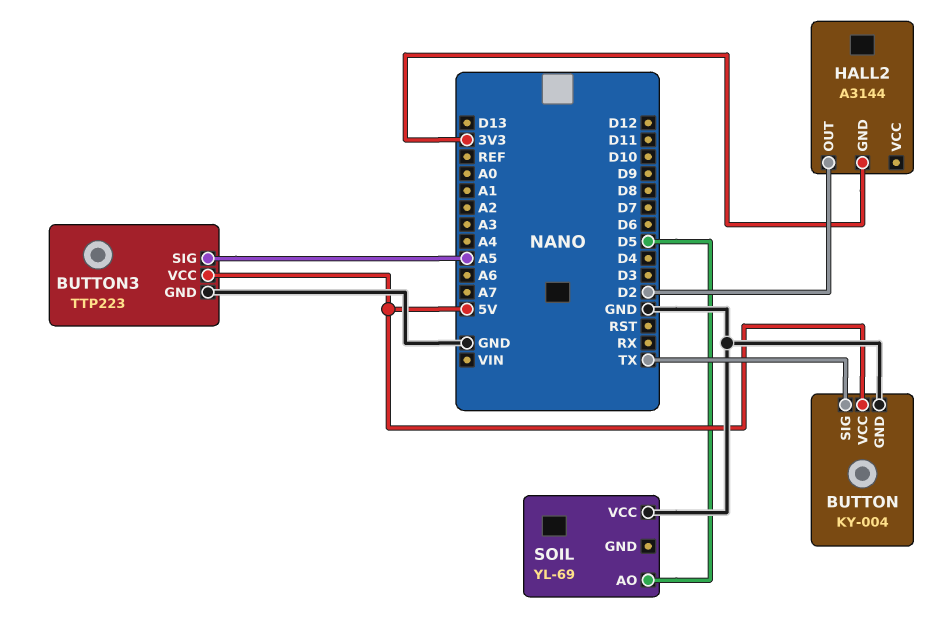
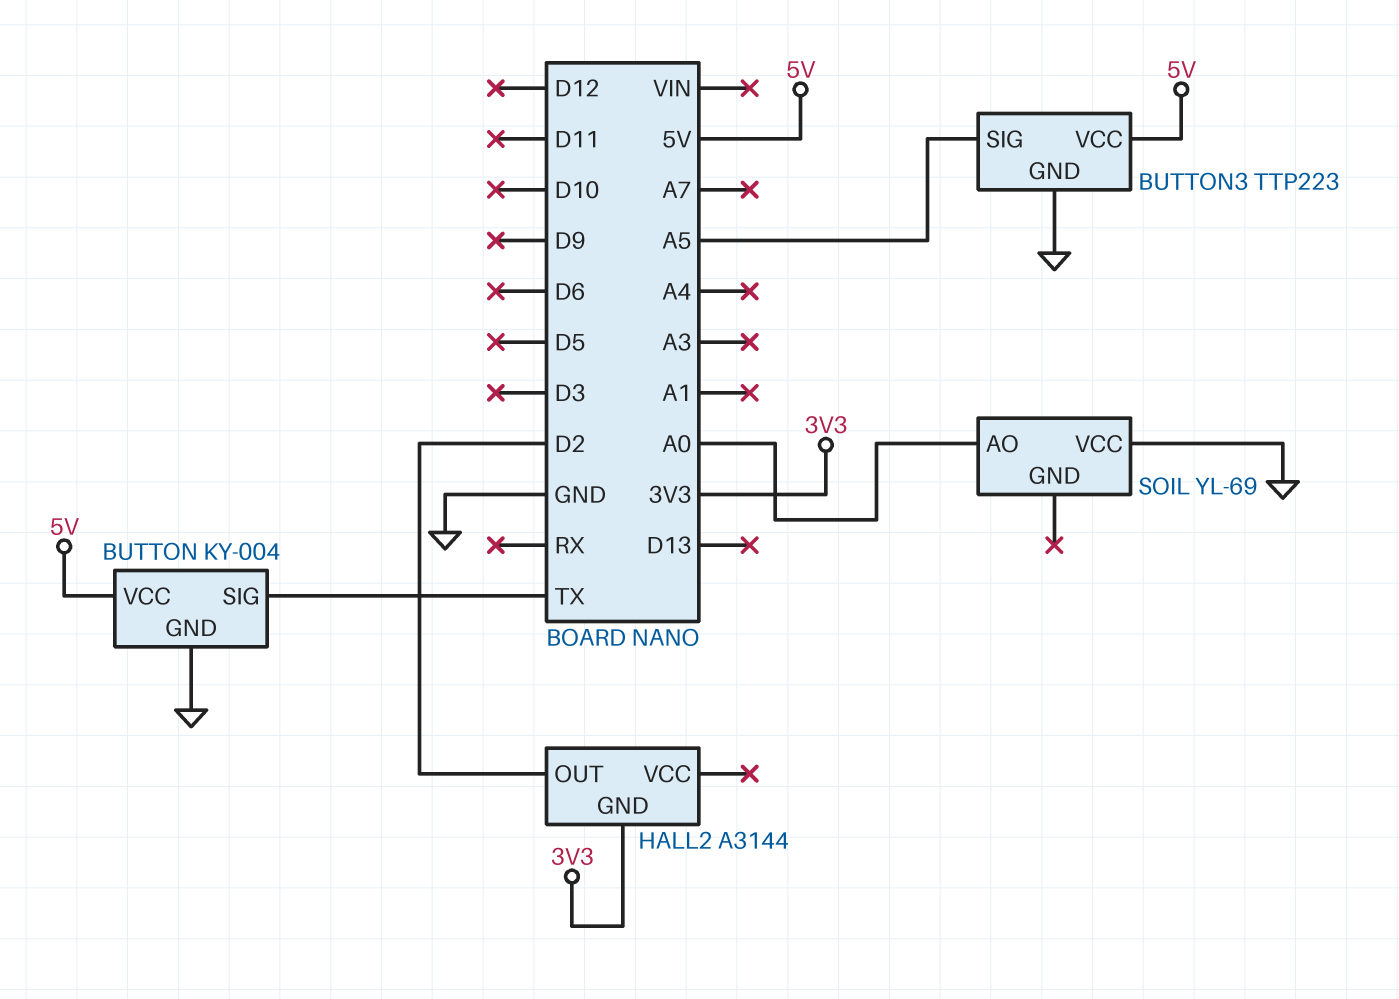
SOIL pin AO: D5 -> A0

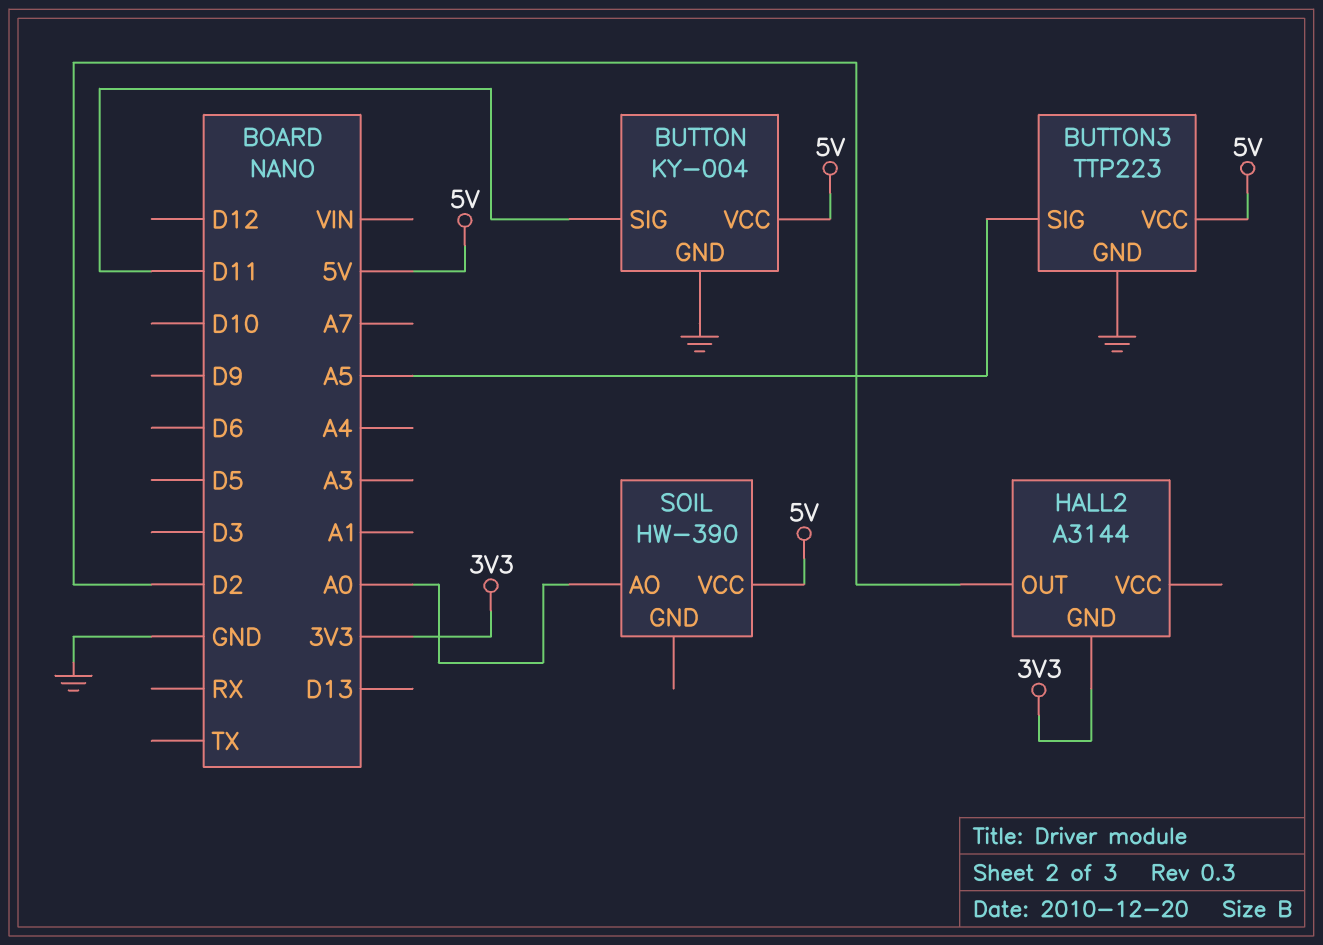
BUTTON pin SIG: TX -> D11
SOIL: YL-69 -> HW-390
SOIL pin VCC: GND -> 5V

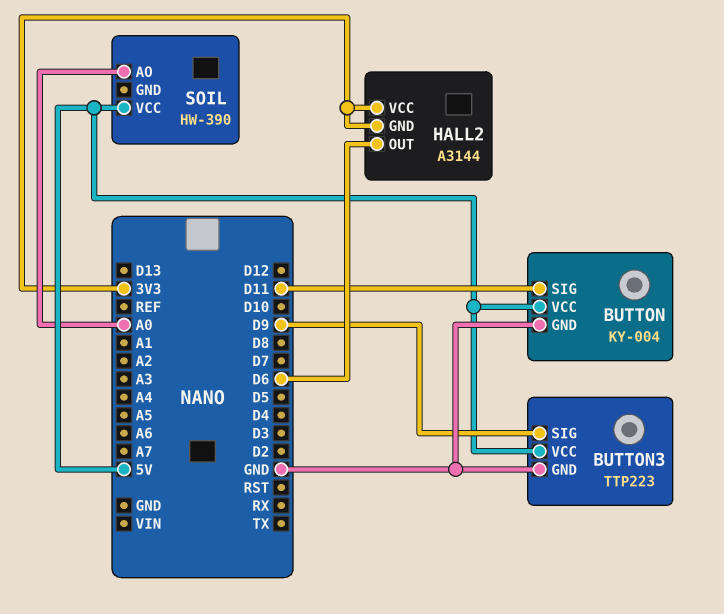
BUTTON3 pin SIG: A5 -> D9
HALL2 pin OUT: D2 -> D6
HALL2 pin VCC: none -> 3V3

